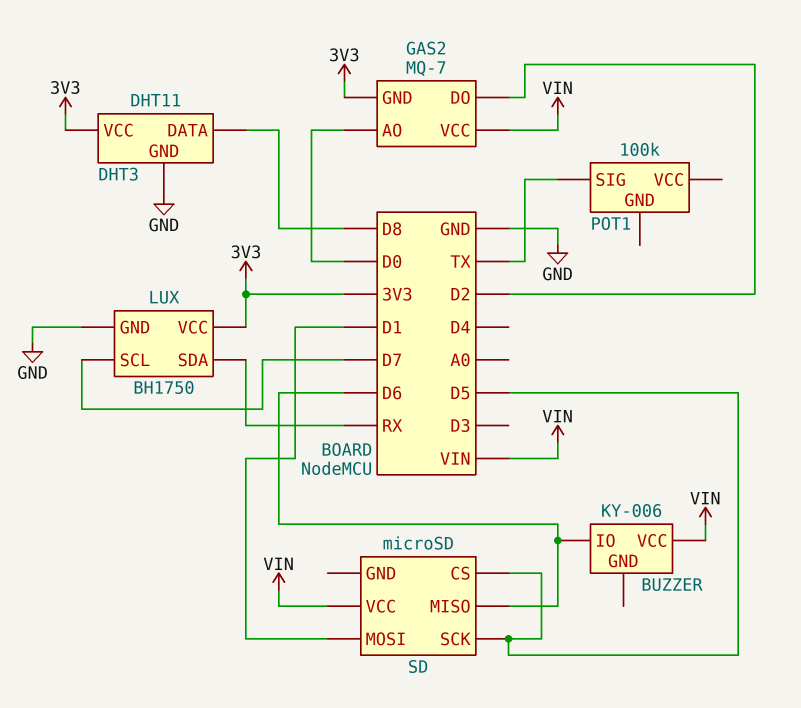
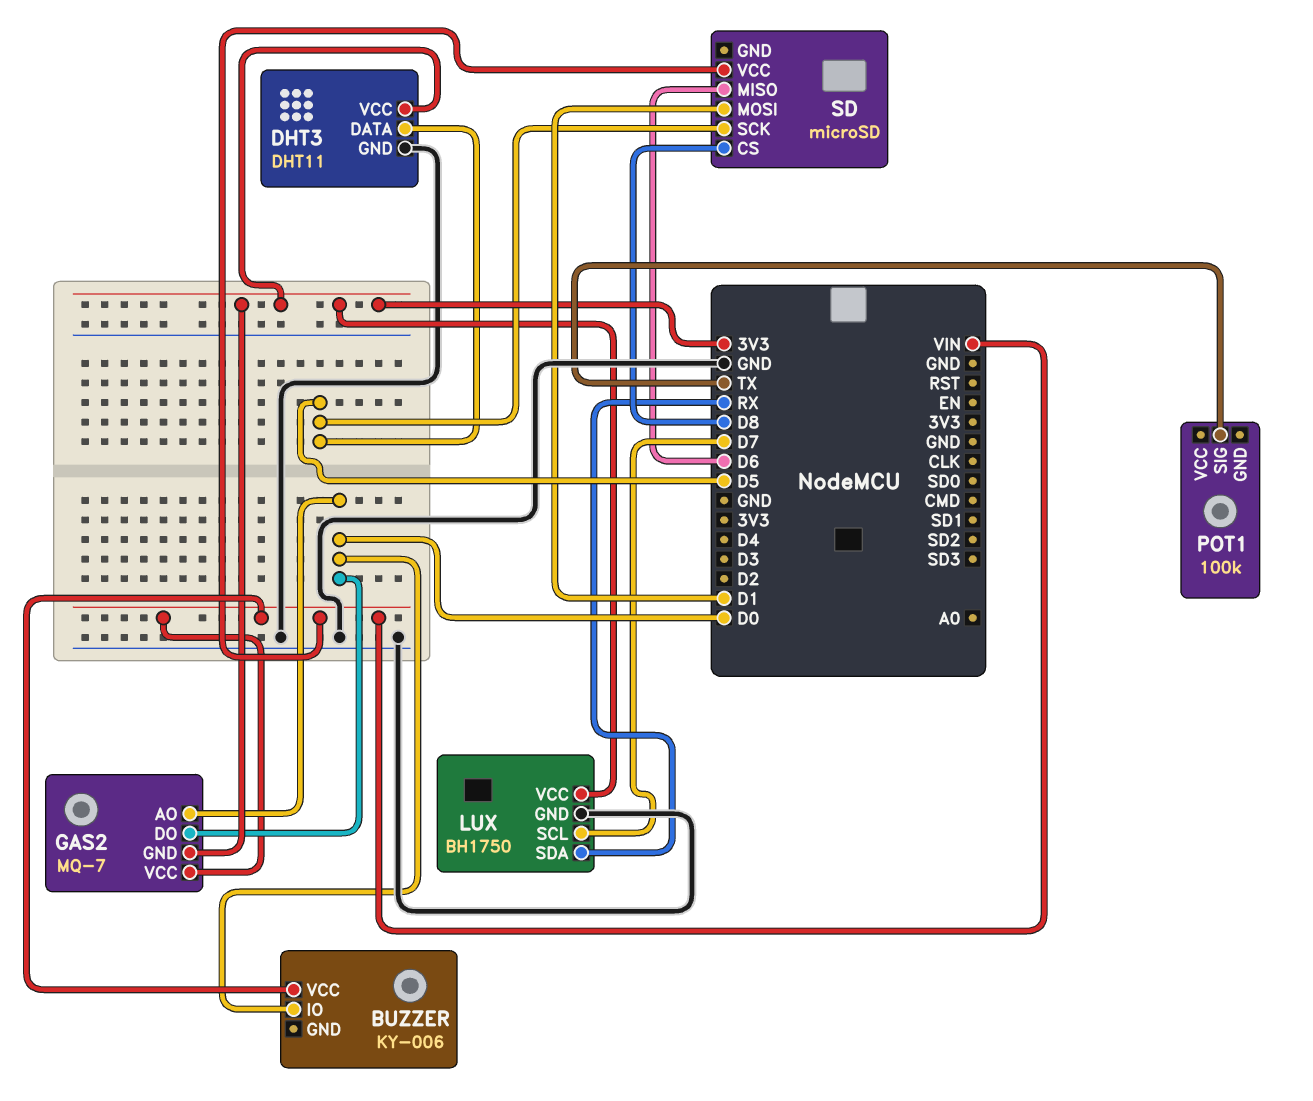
BUZZER pin IO: D6 -> D0
DHT3 pin DATA: D8 -> D5
GAS2 pin DO: D2 -> D0
SD pin CS: D5 -> D8

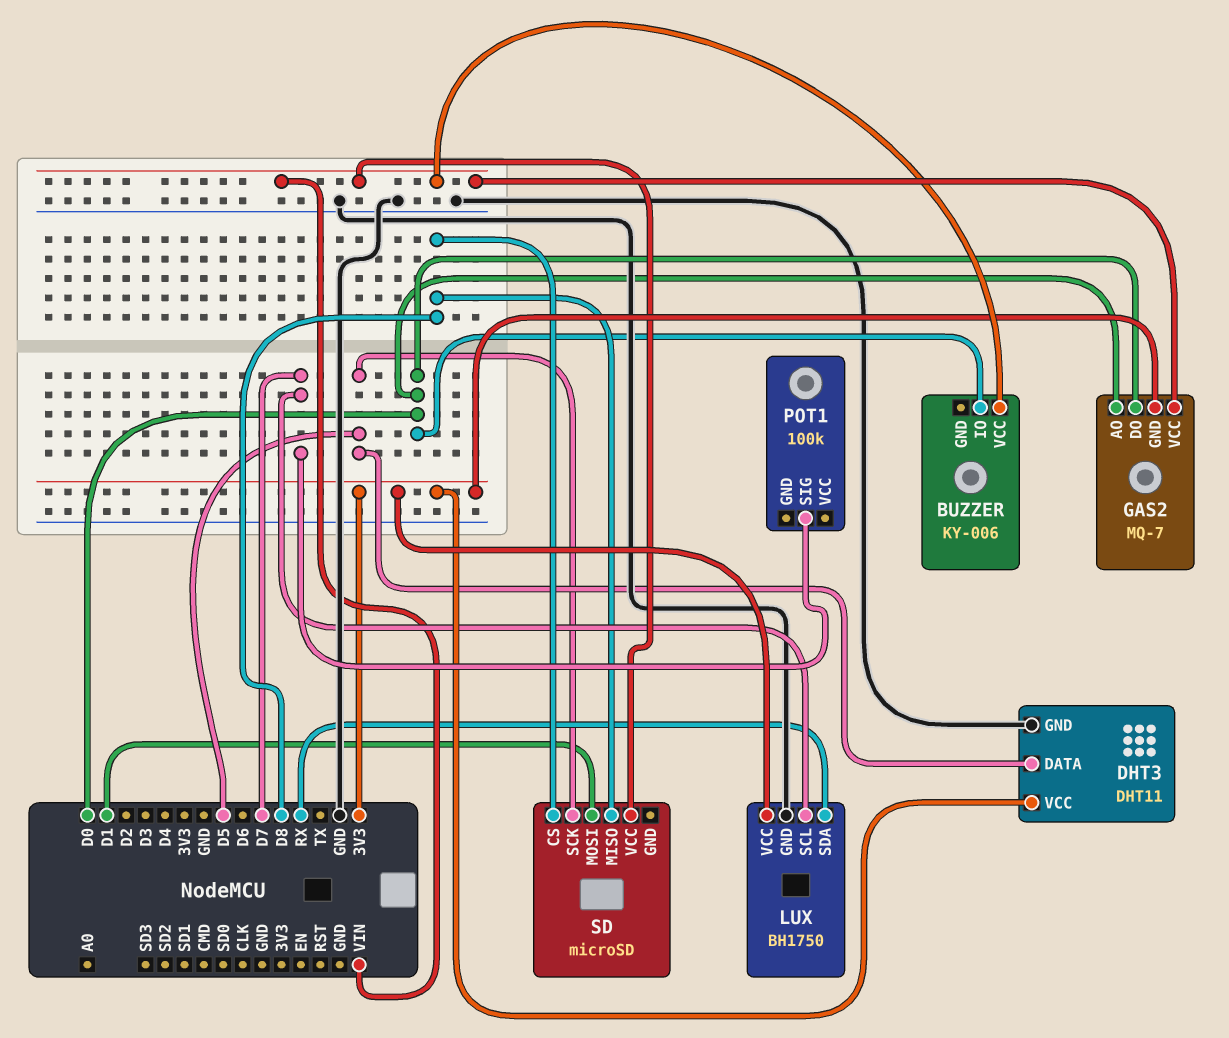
POT1 pin SIG: TX -> D7
SD pin MISO: D6 -> D8

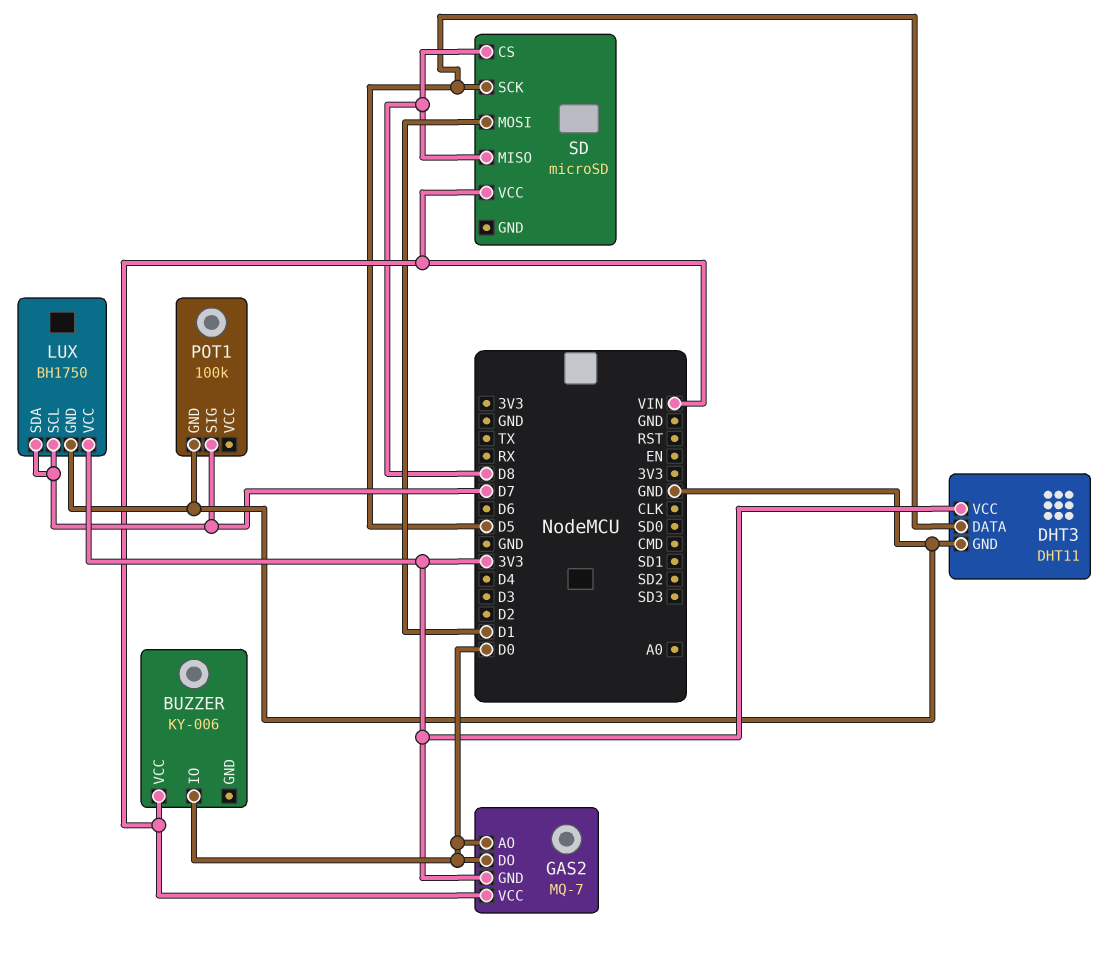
LUX pin SDA: RX -> D7
POT1 pin GND: none -> GND

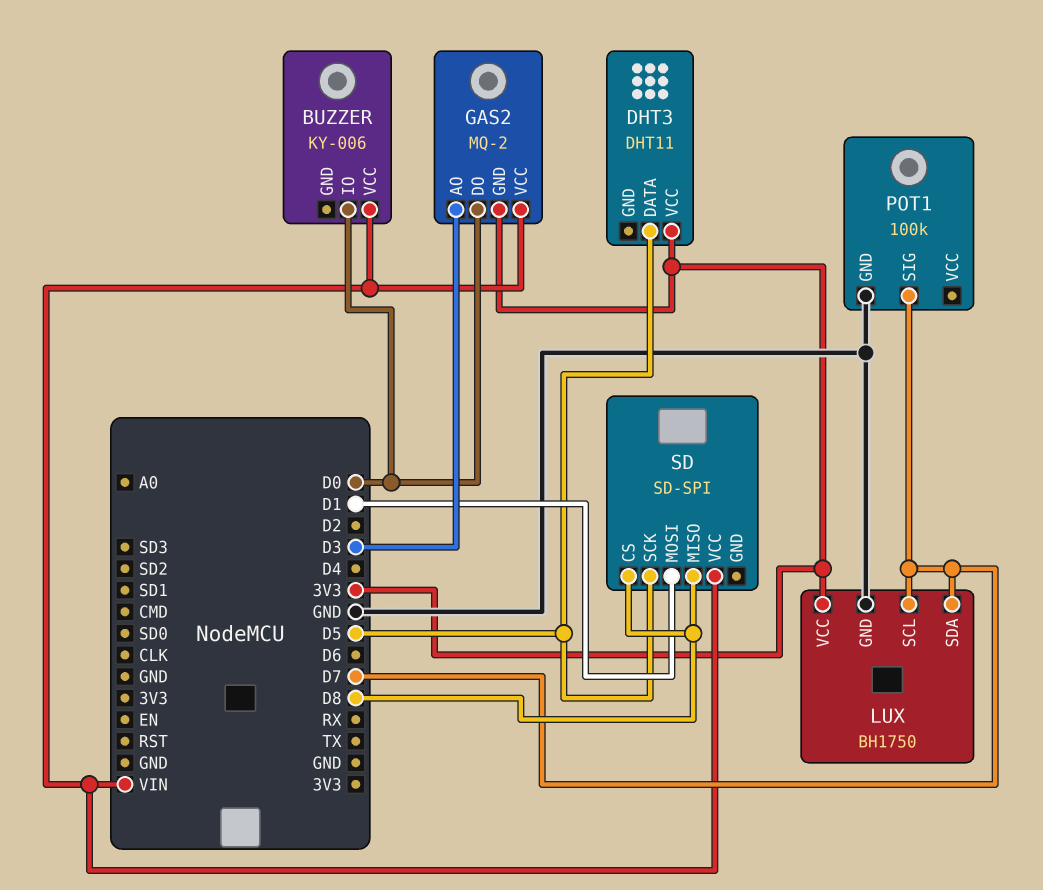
DHT3 pin GND: GND -> none
GAS2: MQ-7 -> MQ-2
GAS2 pin AO: D0 -> D3
SD: microSD -> SD-SPI

